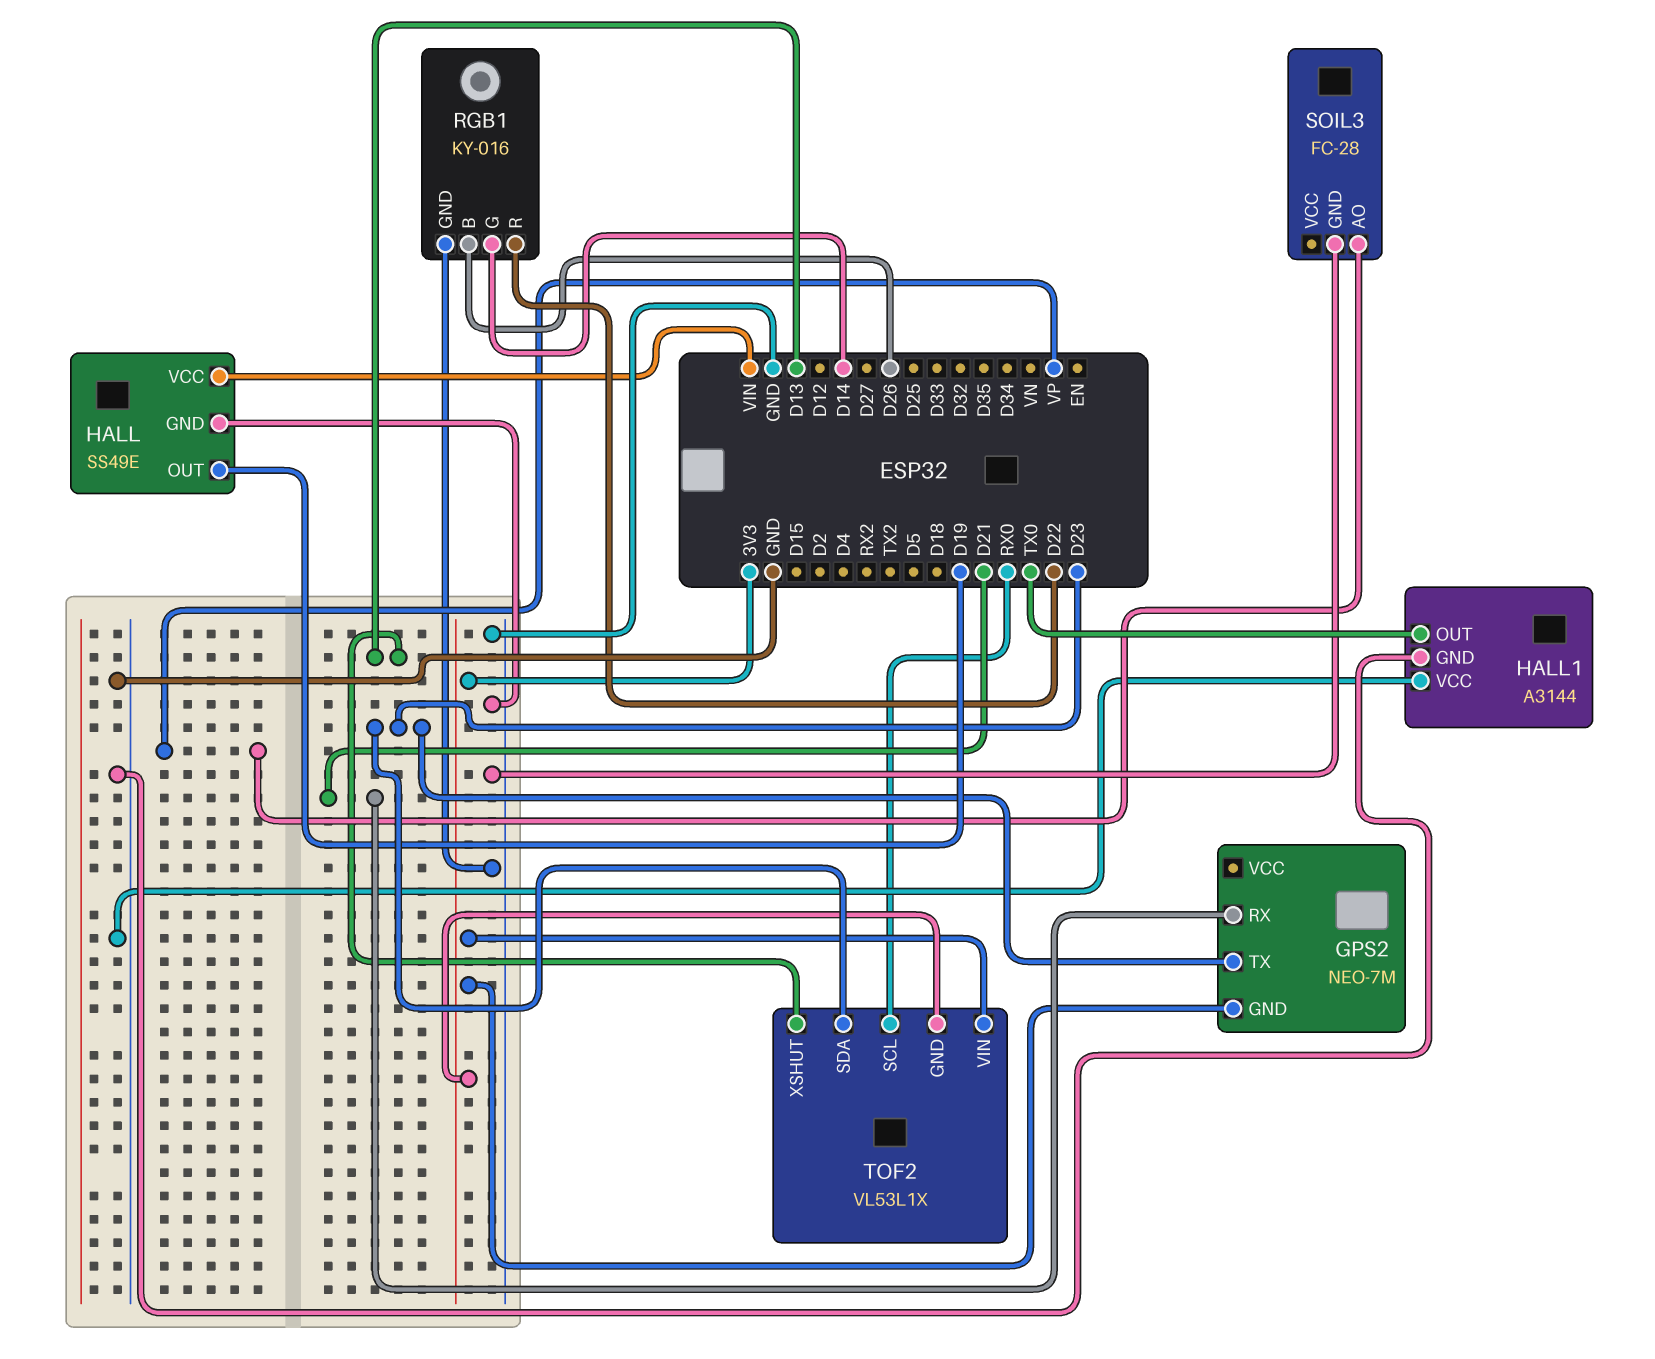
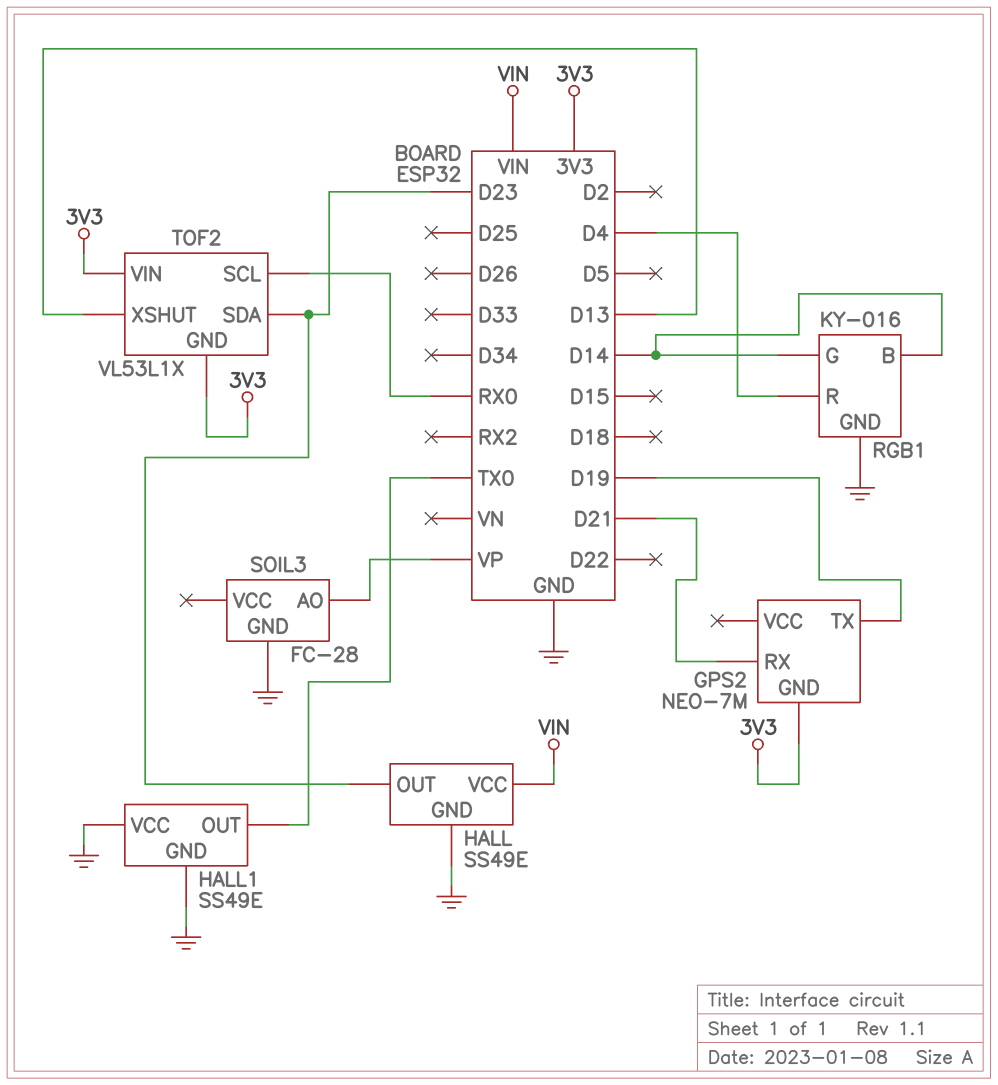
GPS2 pin TX: D23 -> D19
HALL pin OUT: D19 -> D23
HALL1: A3144 -> SS49E
RGB1 pin B: D26 -> D14
RGB1 pin R: D22 -> D4

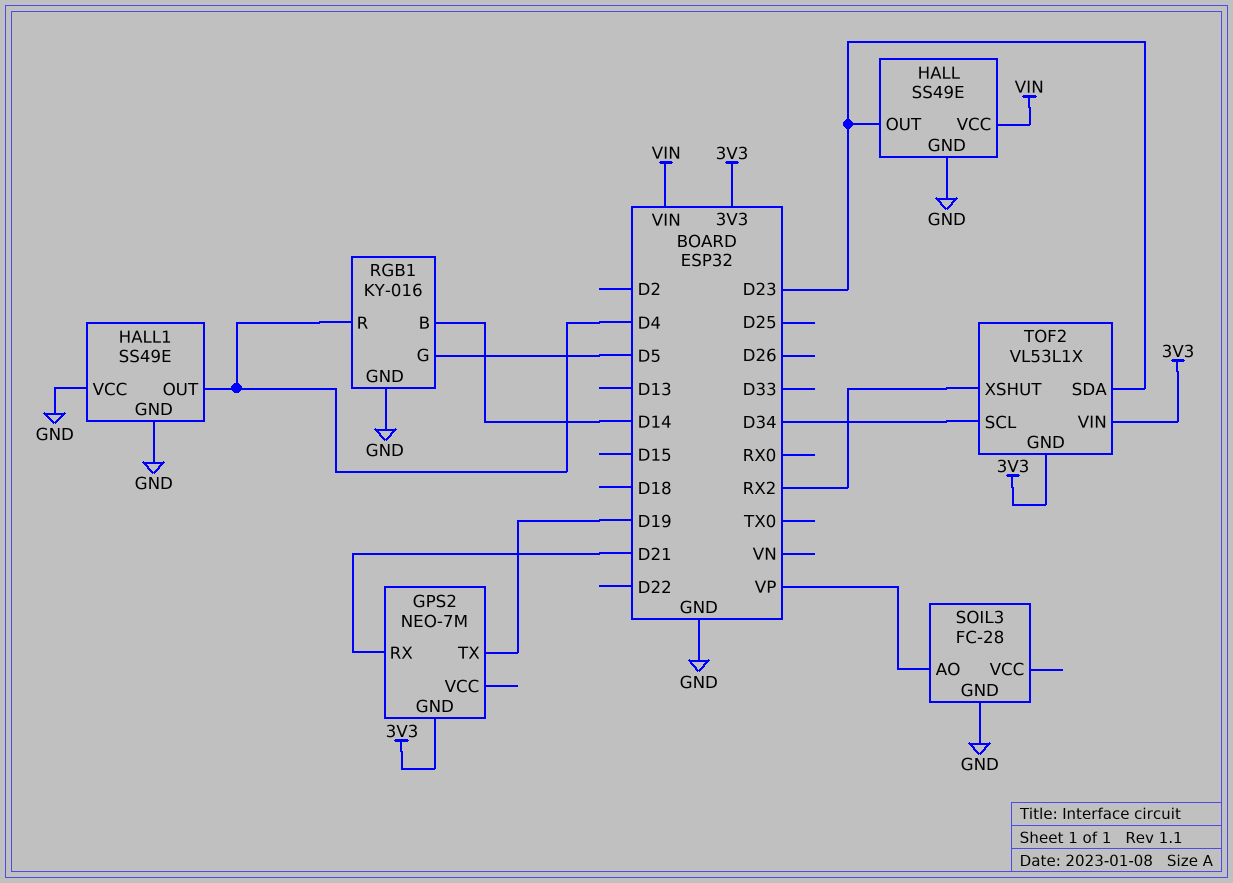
HALL1 pin OUT: TX0 -> D4
RGB1 pin G: D14 -> D5
TOF2 pin SCL: RX0 -> D34
TOF2 pin XSHUT: D13 -> RX2

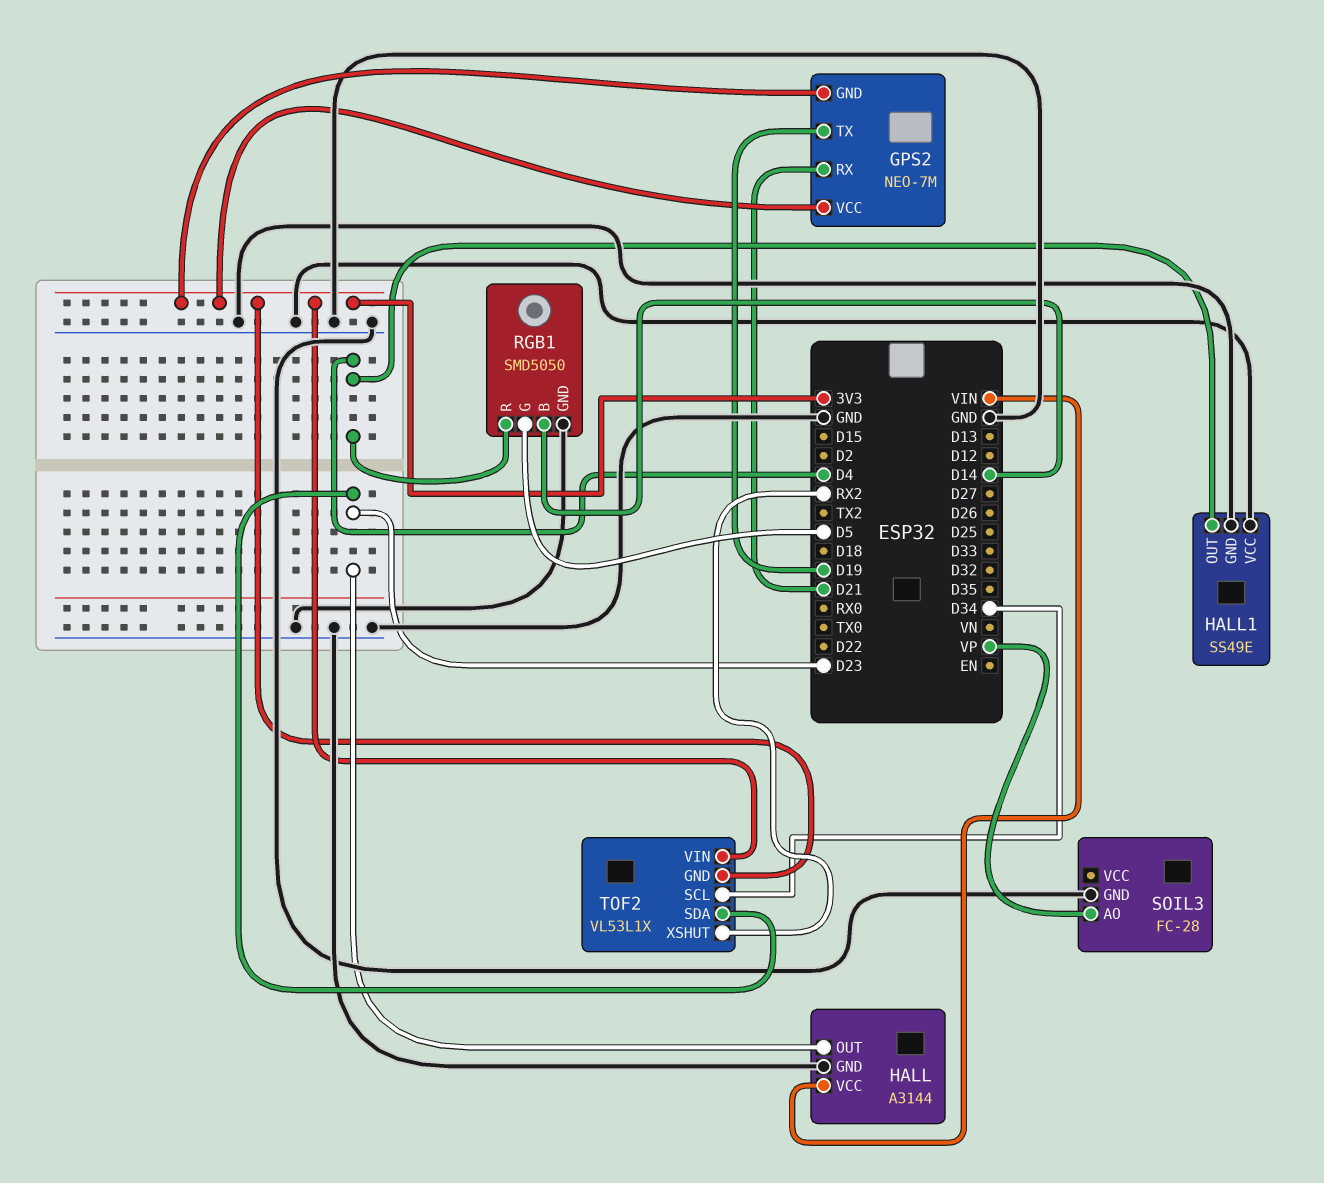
GPS2 pin VCC: none -> 3V3
HALL: SS49E -> A3144
RGB1: KY-016 -> SMD5050

